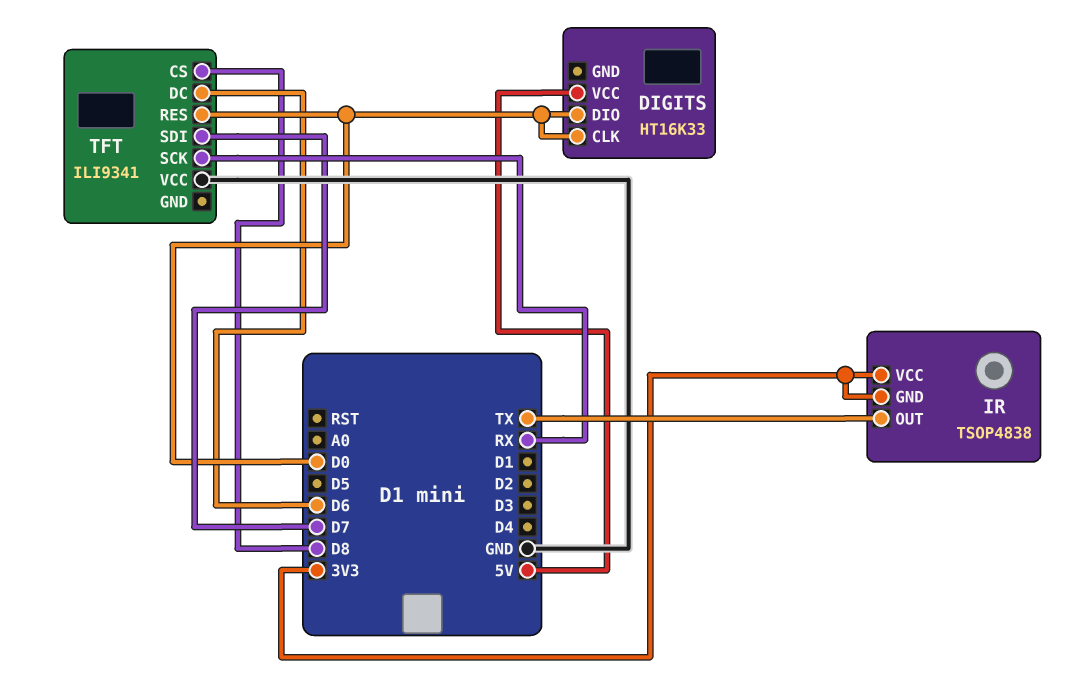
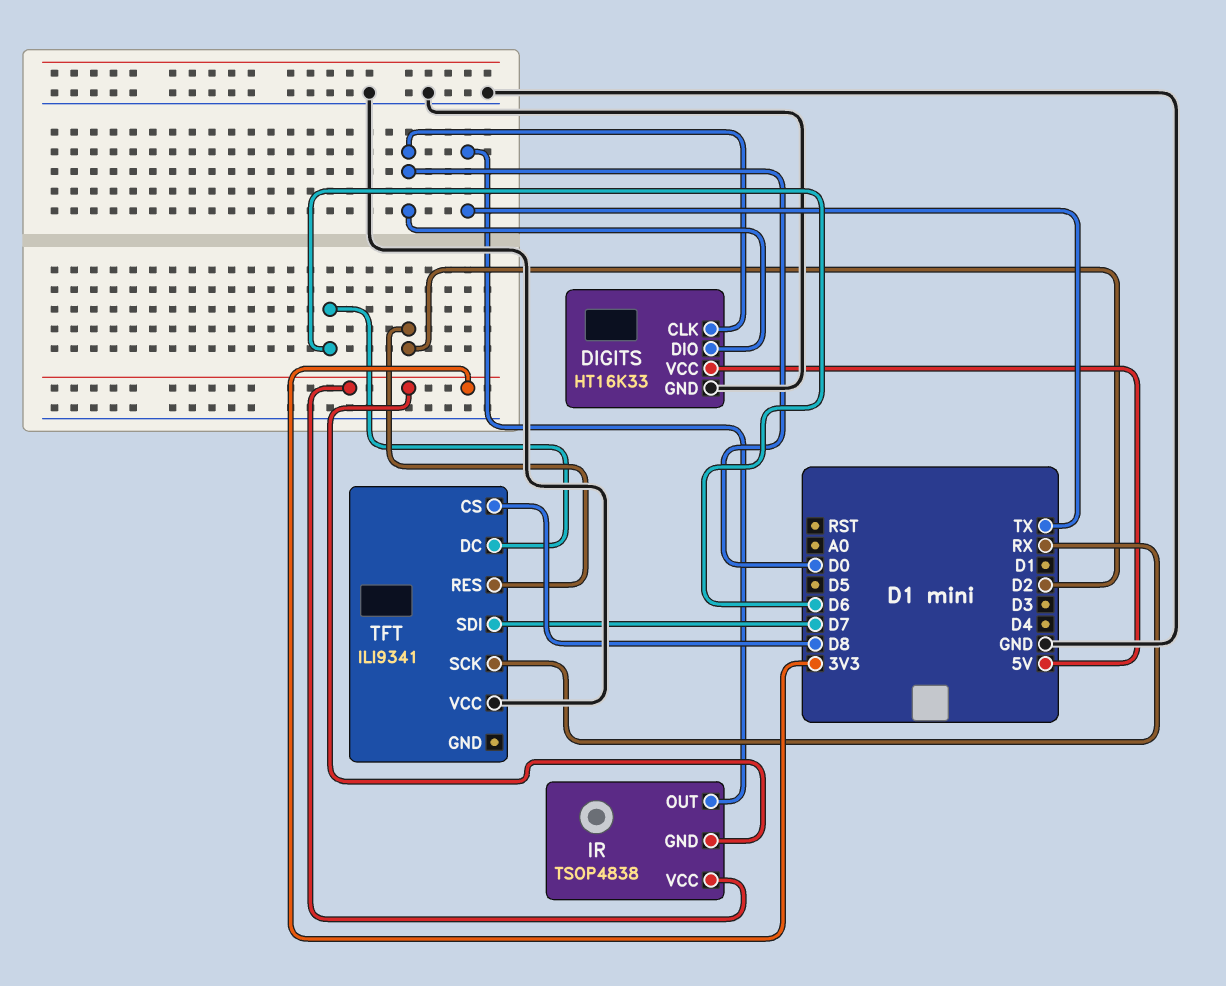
DIGITS pin GND: none -> GND
TFT pin RES: D0 -> D2

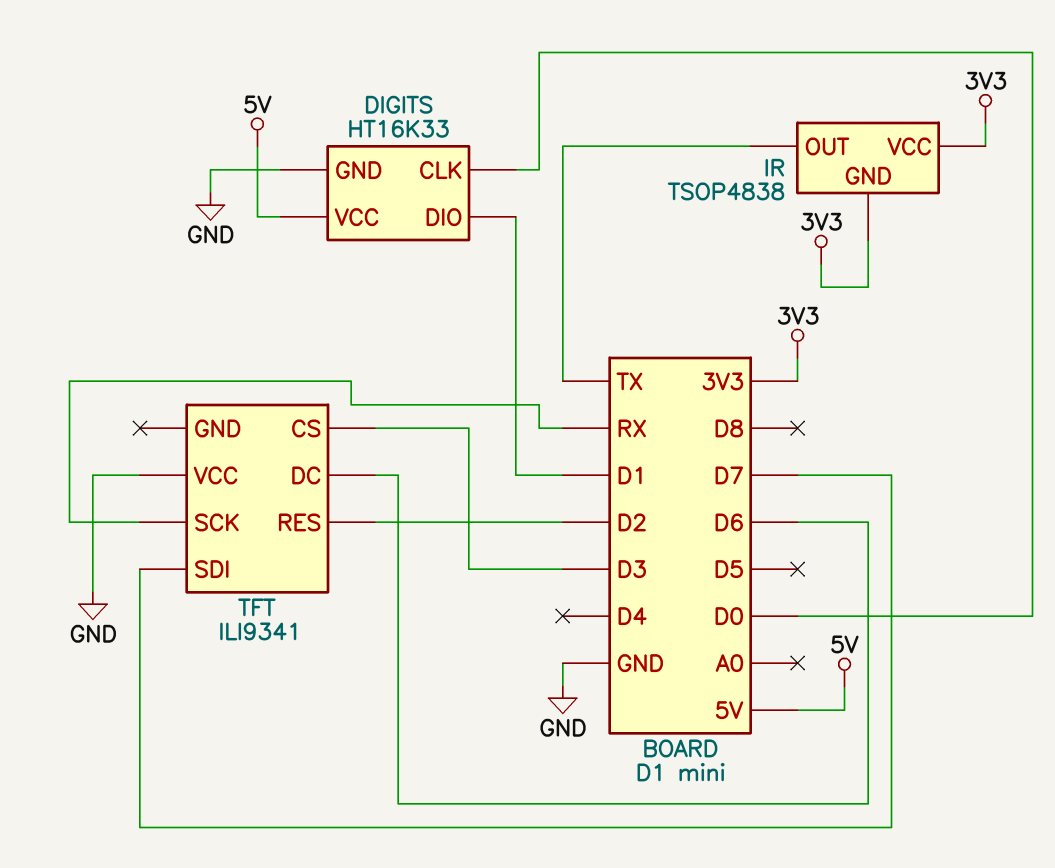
DIGITS pin DIO: D0 -> D1
TFT pin CS: D8 -> D3

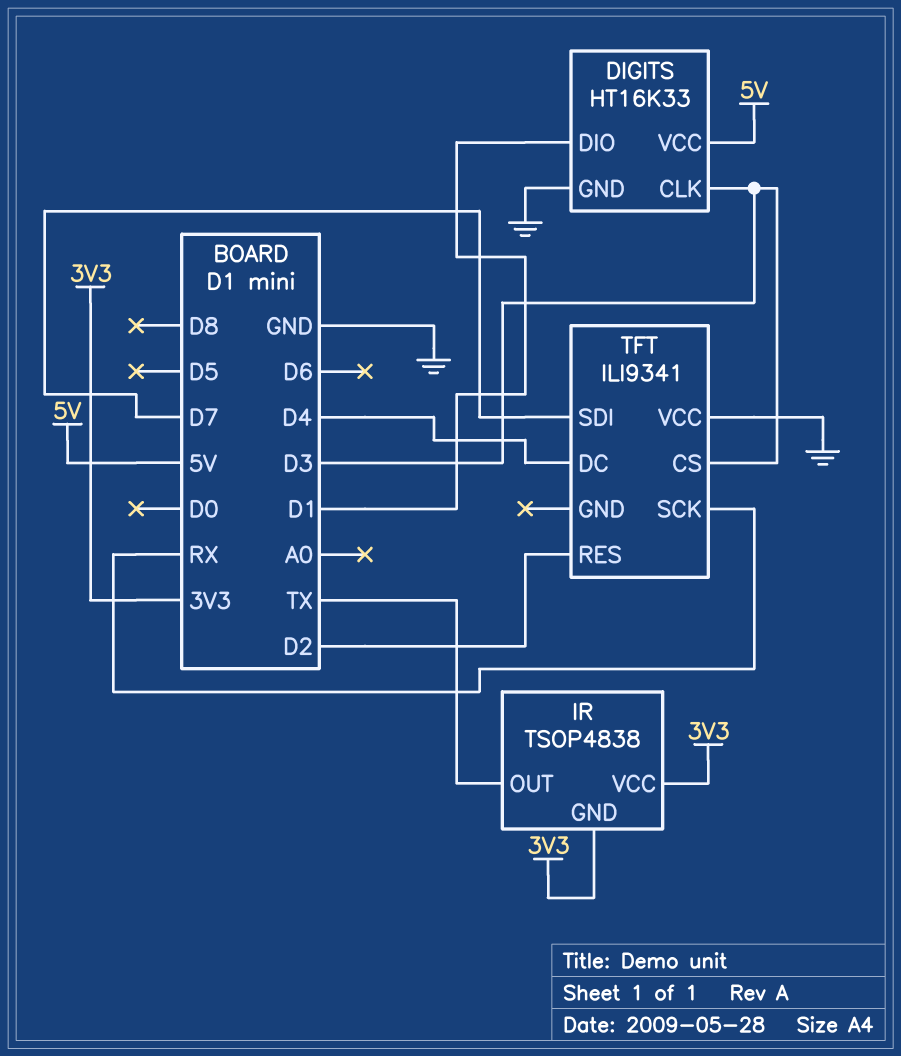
DIGITS pin CLK: D0 -> D3
TFT pin DC: D6 -> D4

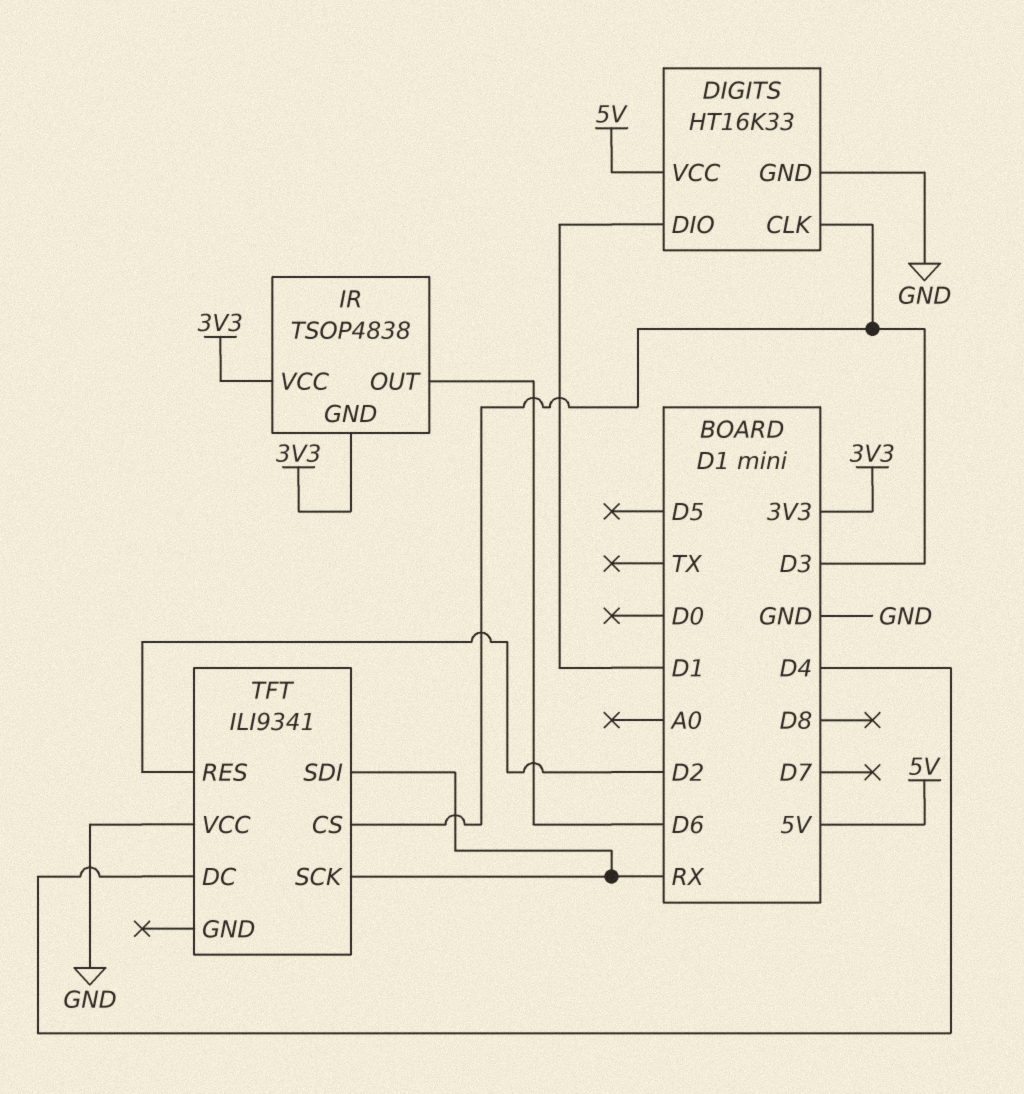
IR pin OUT: TX -> D6
TFT pin SDI: D7 -> RX

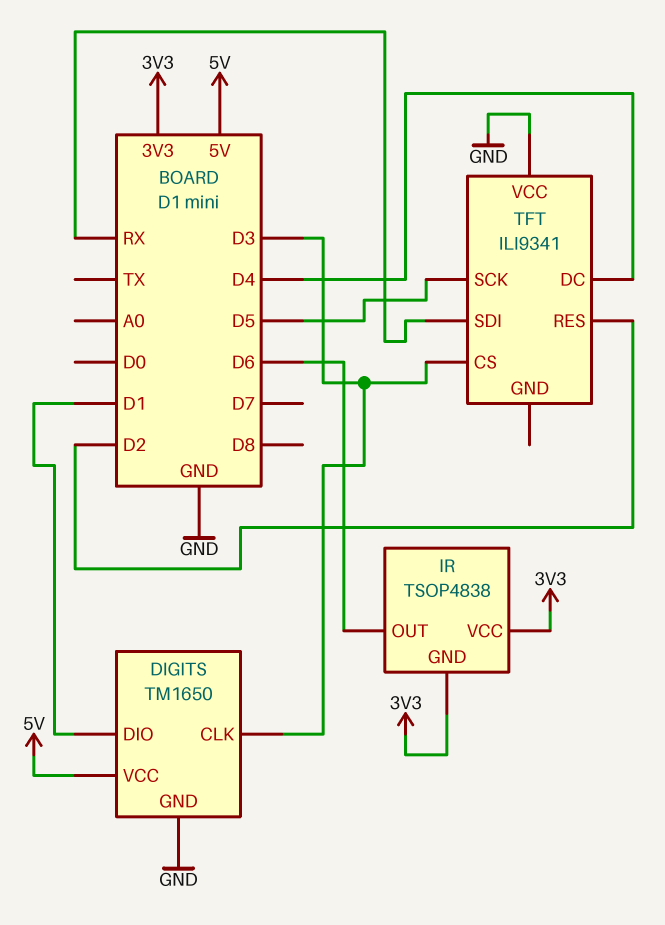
DIGITS: HT16K33 -> TM1650
TFT pin SCK: RX -> D5

